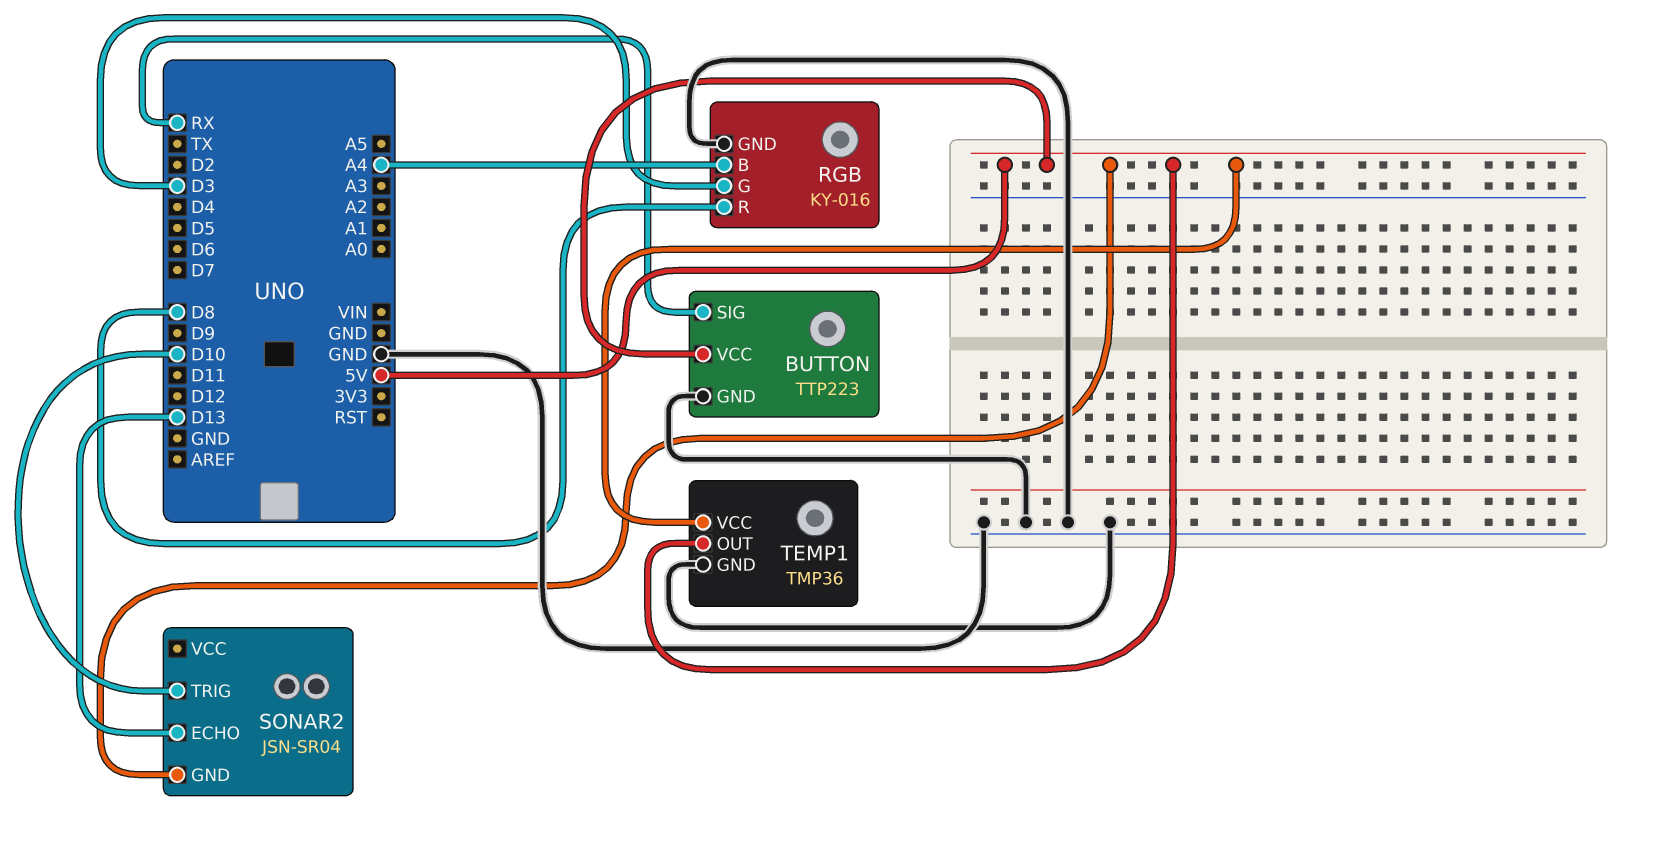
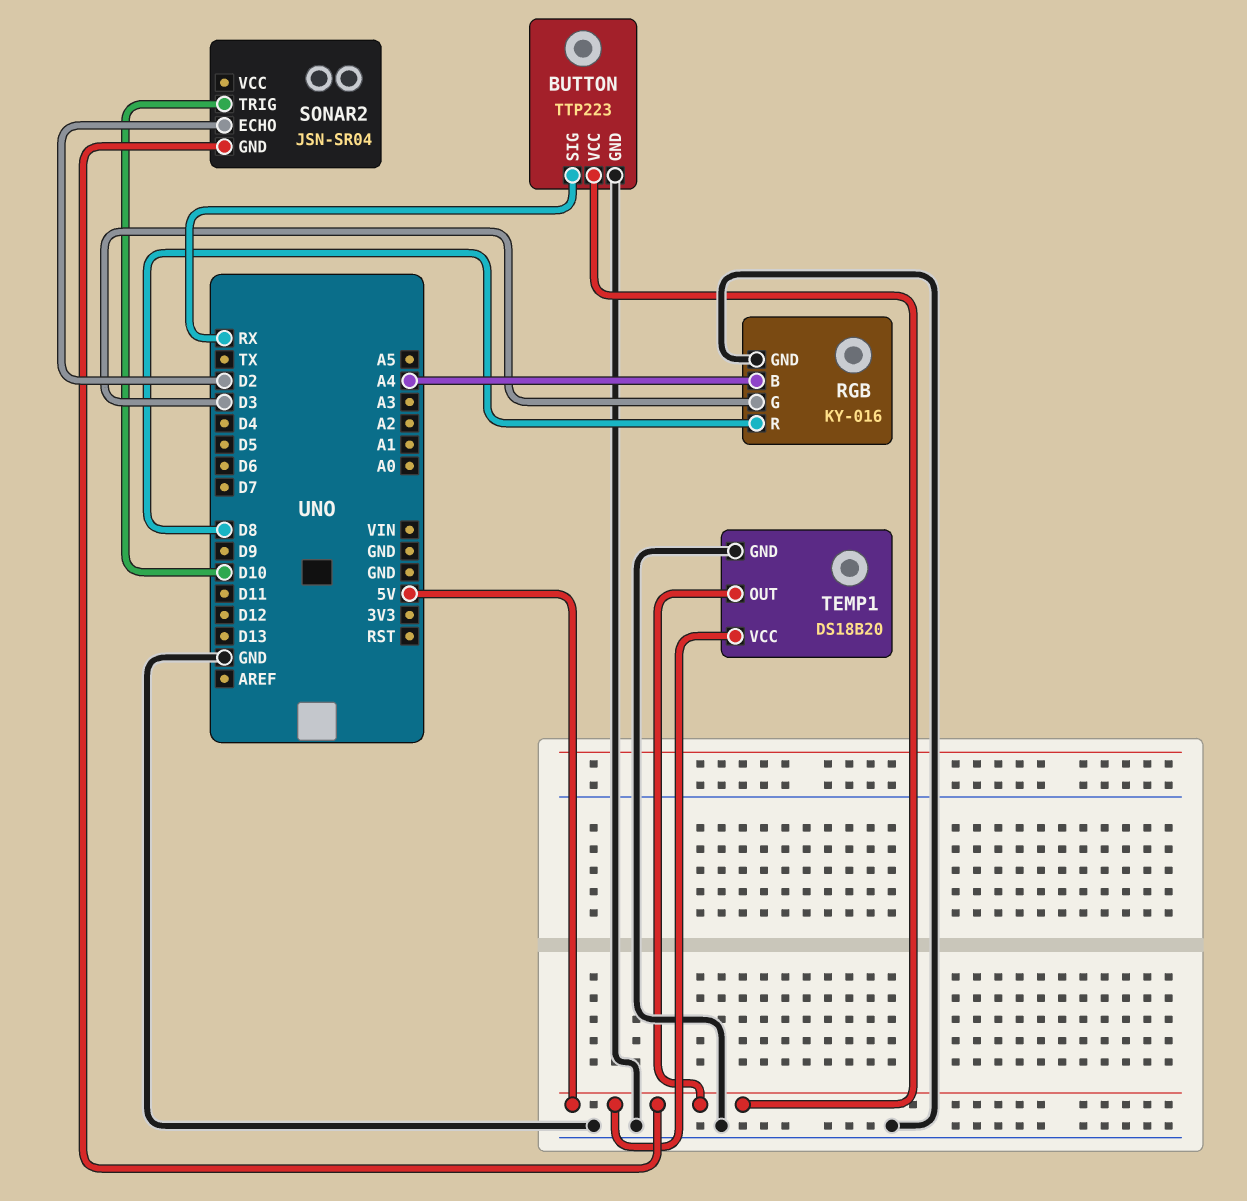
SONAR2 pin ECHO: D13 -> D2
TEMP1: TMP36 -> DS18B20

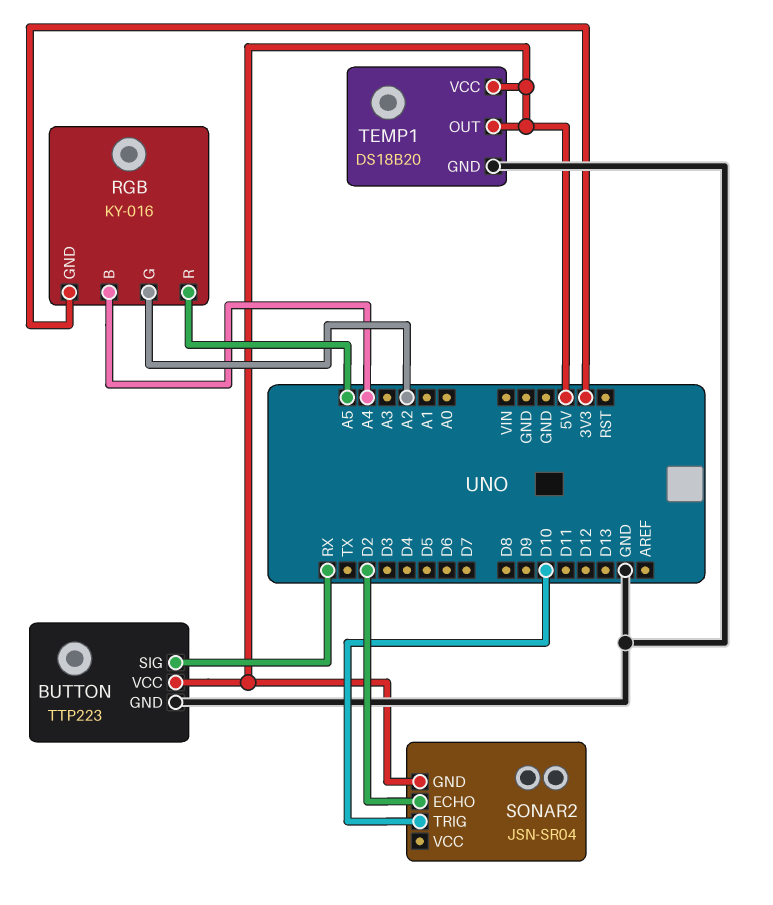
RGB pin G: D3 -> A2
RGB pin GND: GND -> 3V3
RGB pin R: D8 -> A5

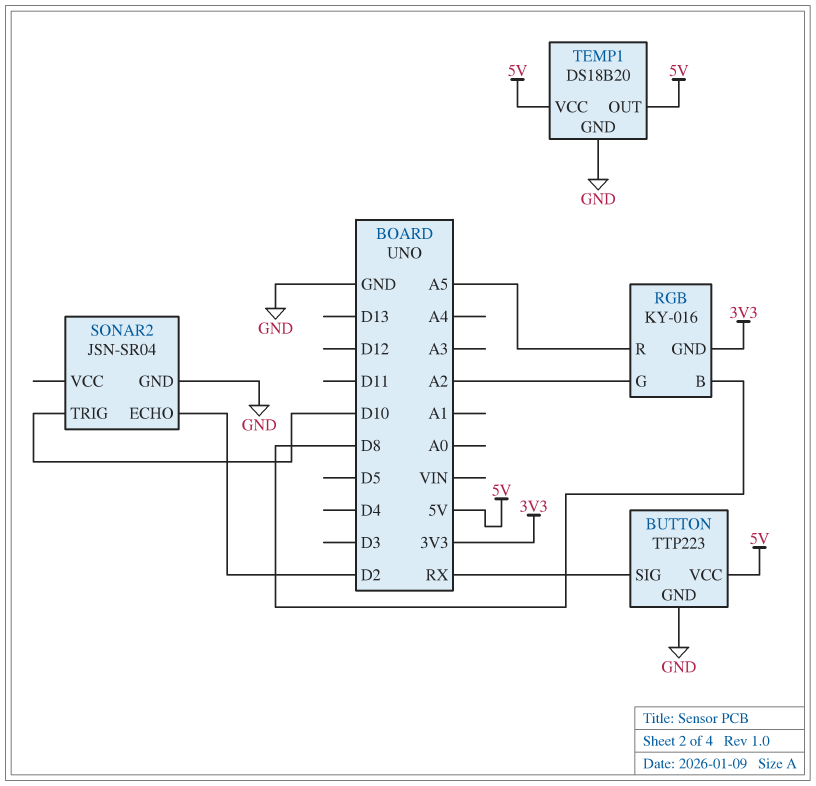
RGB pin B: A4 -> D8
SONAR2 pin GND: 5V -> GND

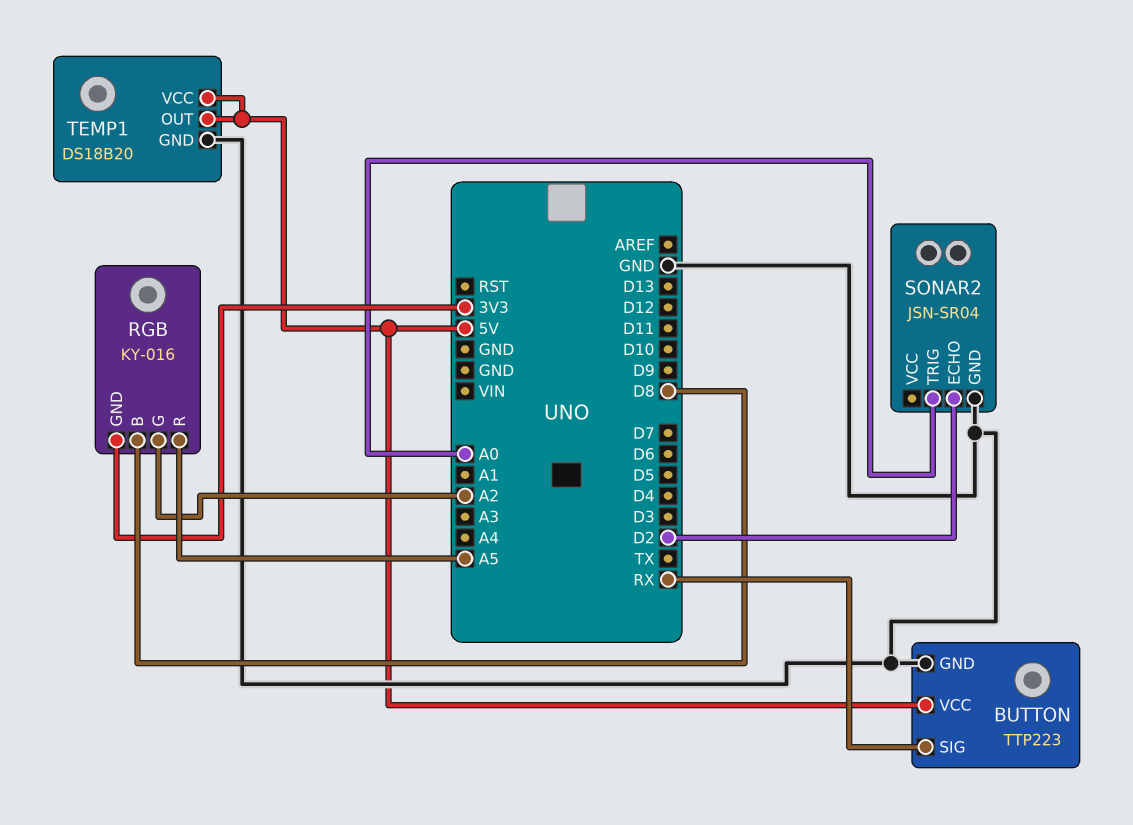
SONAR2 pin TRIG: D10 -> A0

